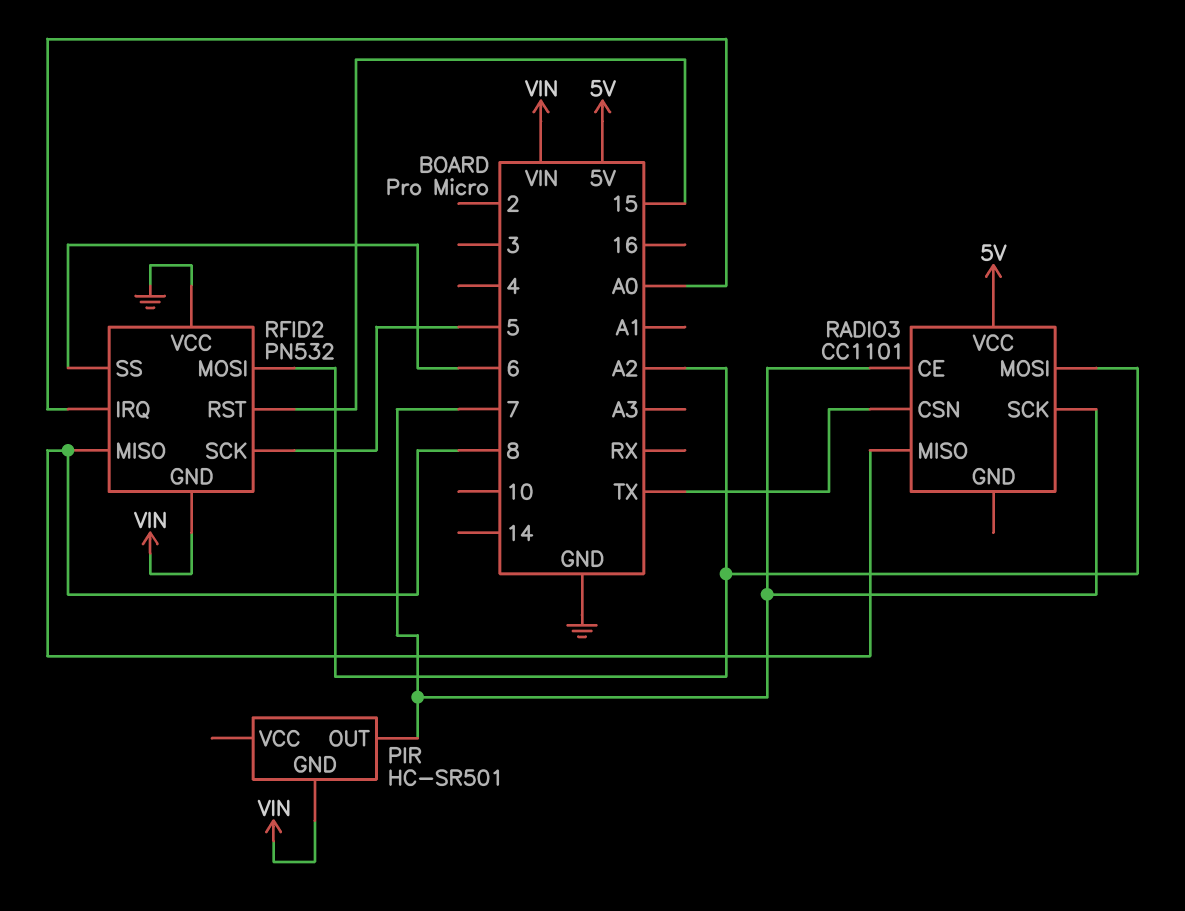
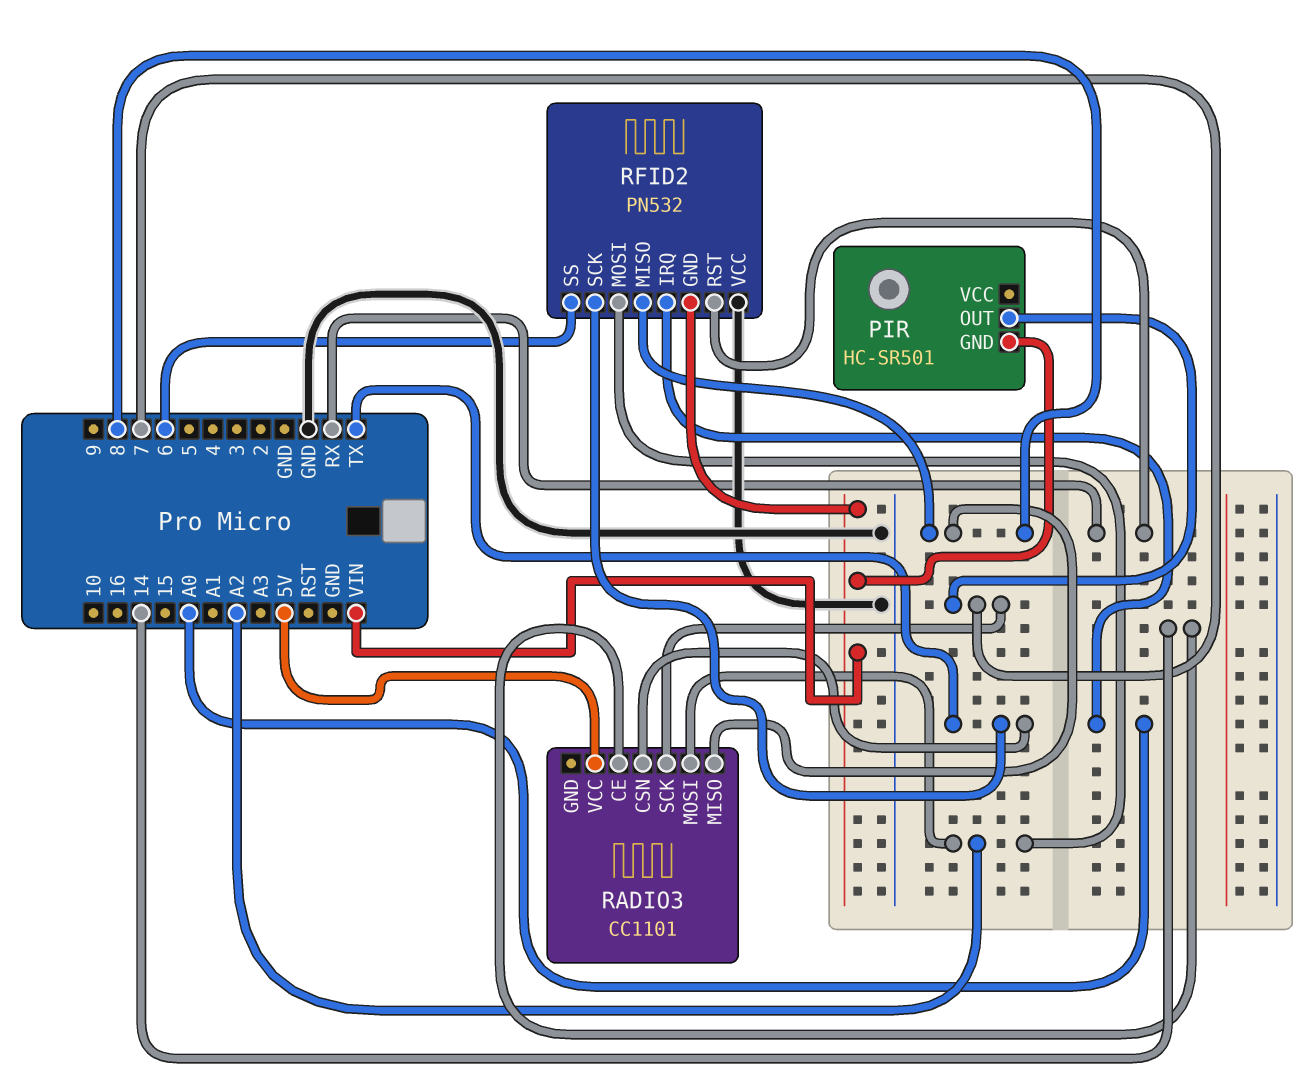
RADIO3 pin CE: 7 -> 14
RFID2 pin RST: 15 -> RX
RFID2 pin SCK: 5 -> TX

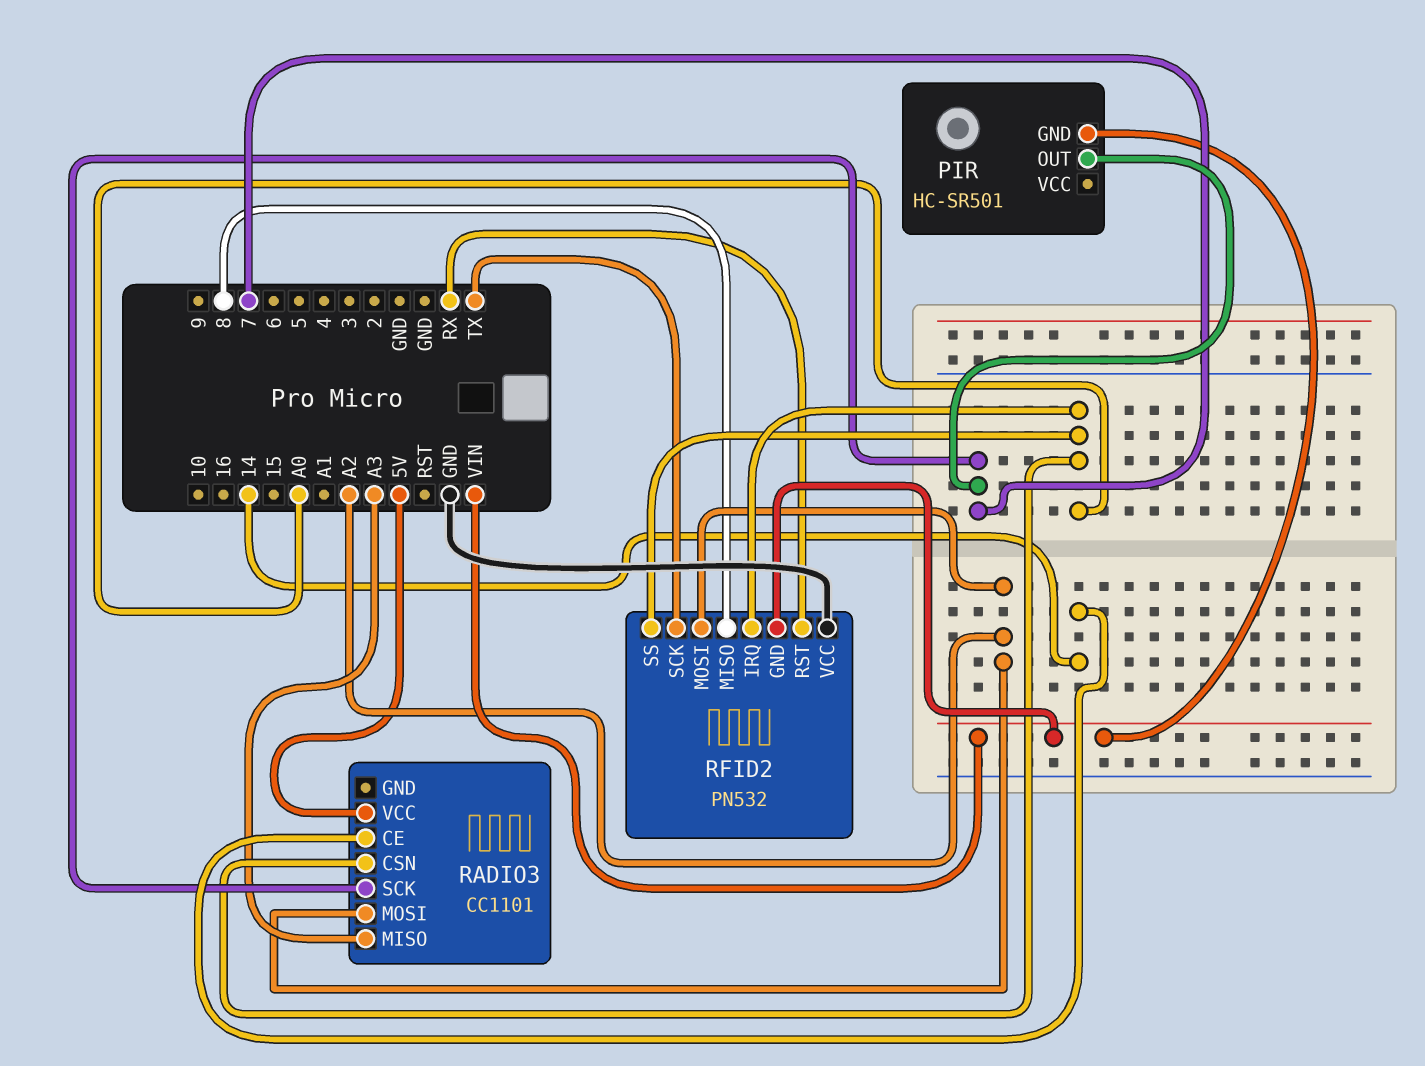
RADIO3 pin CSN: TX -> A0
RADIO3 pin MISO: 8 -> A3
RFID2 pin SS: 6 -> A0

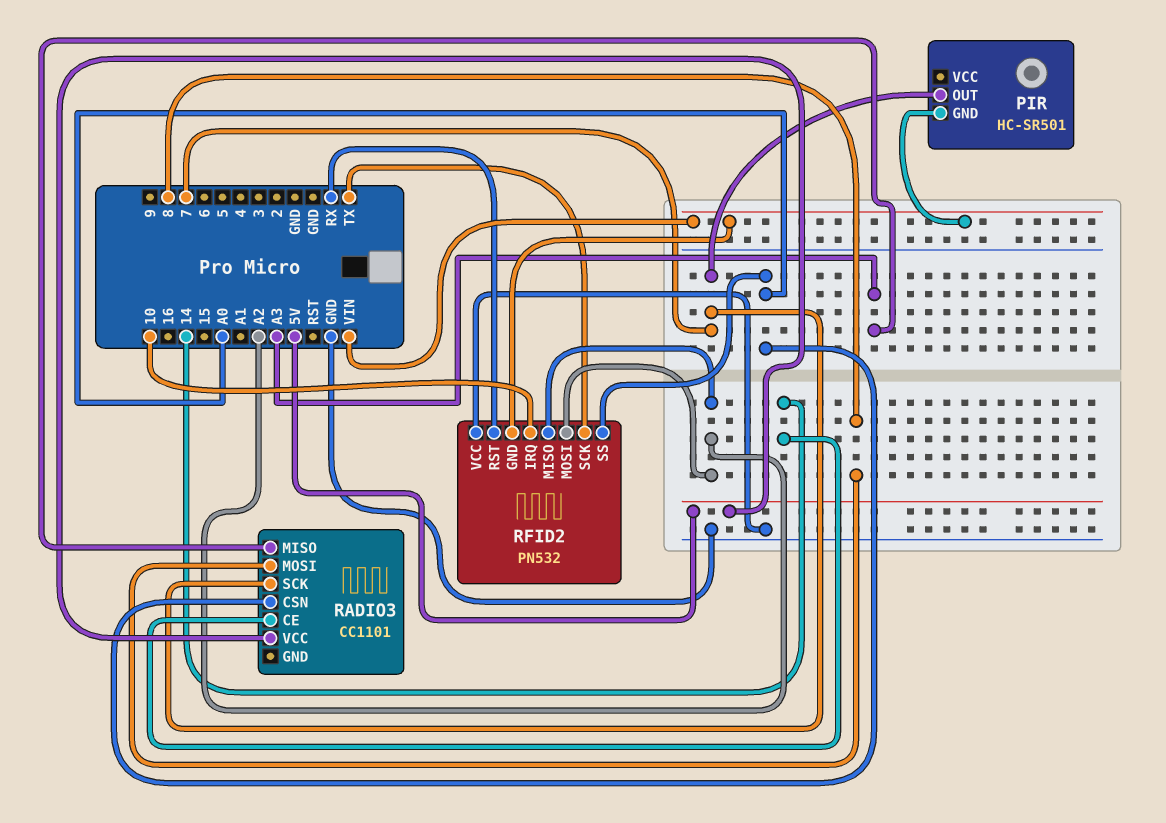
RADIO3 pin MOSI: A2 -> 8
RFID2 pin IRQ: A0 -> 10
RFID2 pin MISO: 8 -> A2

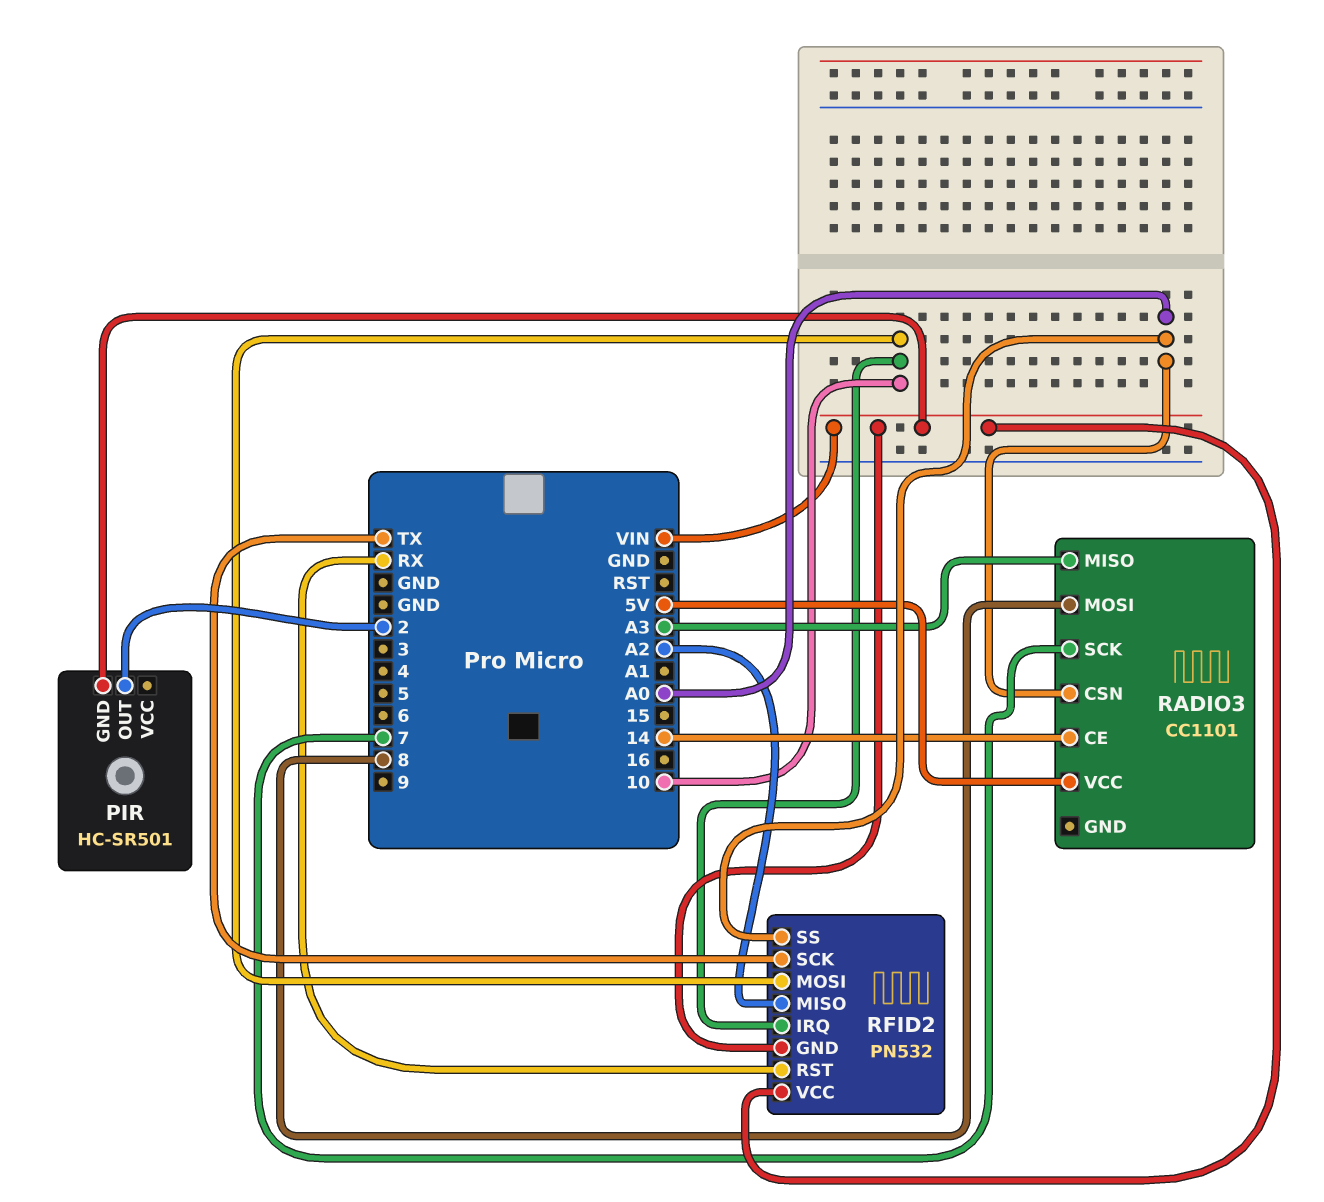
PIR pin OUT: 7 -> 2
RFID2 pin MOSI: A2 -> 10
RFID2 pin VCC: GND -> VIN

